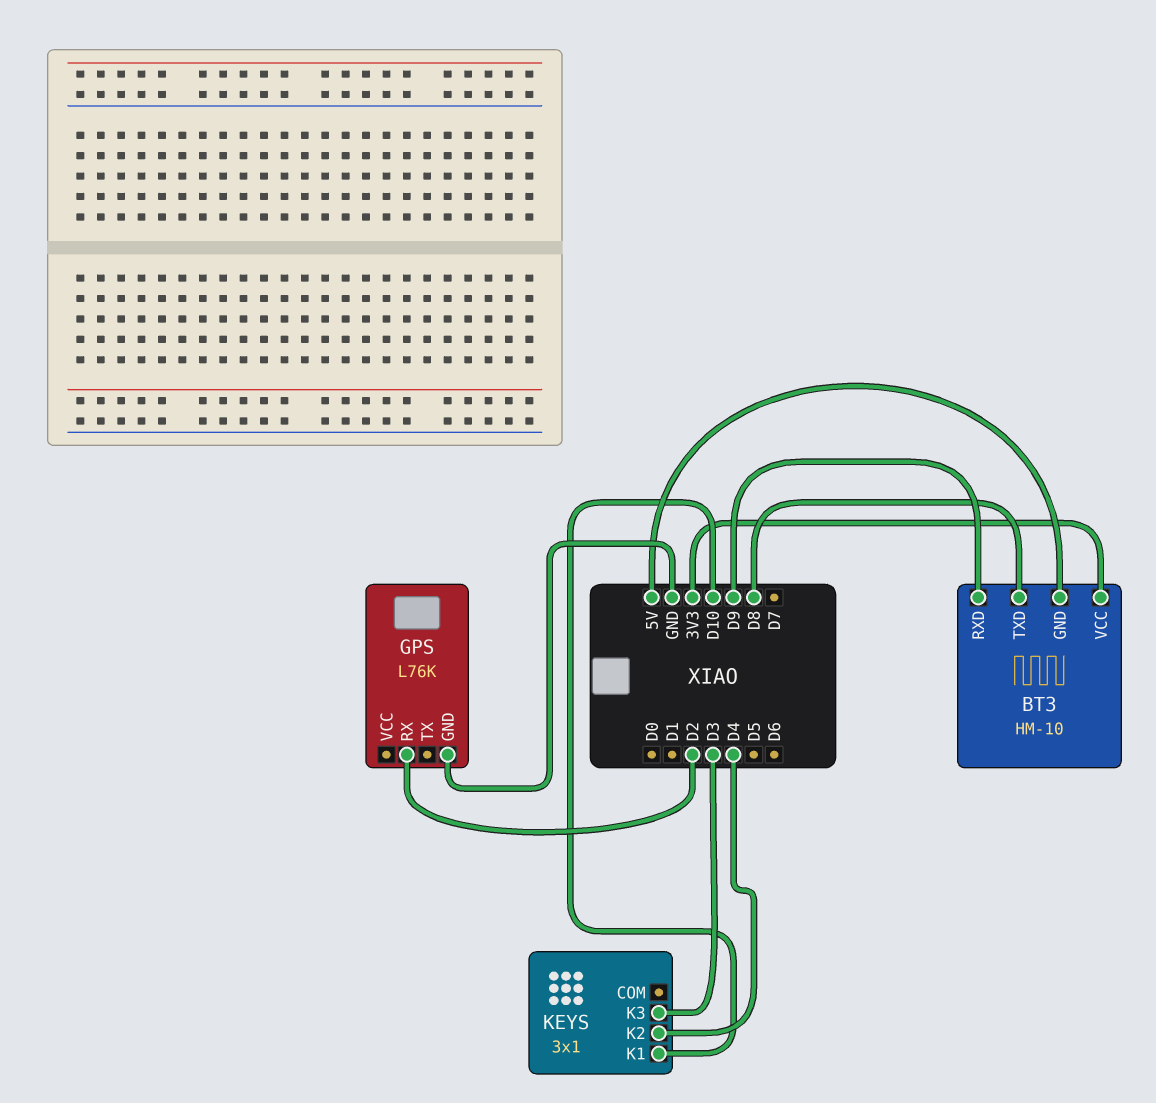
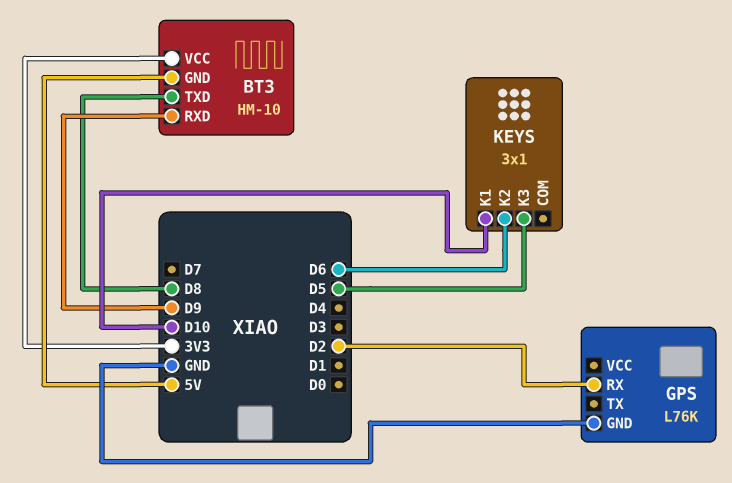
KEYS pin K2: D4 -> D6
KEYS pin K3: D3 -> D5

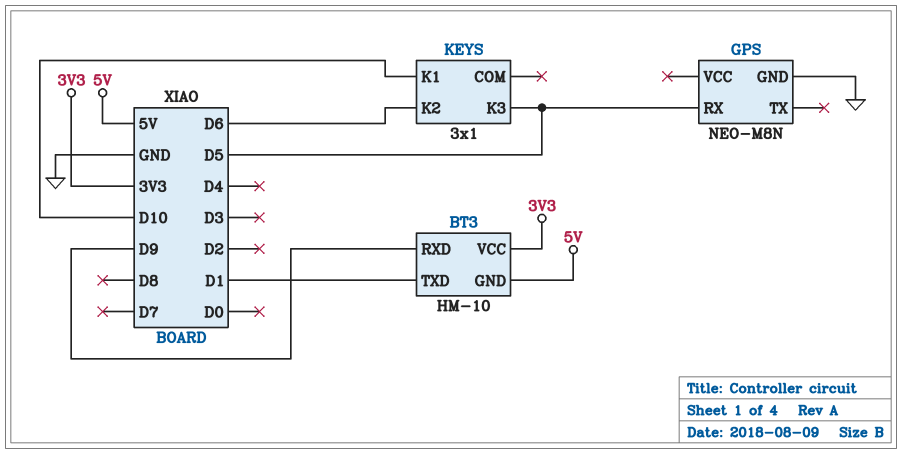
BT3 pin TXD: D8 -> D1
GPS: L76K -> NEO-M8N
GPS pin RX: D2 -> D5

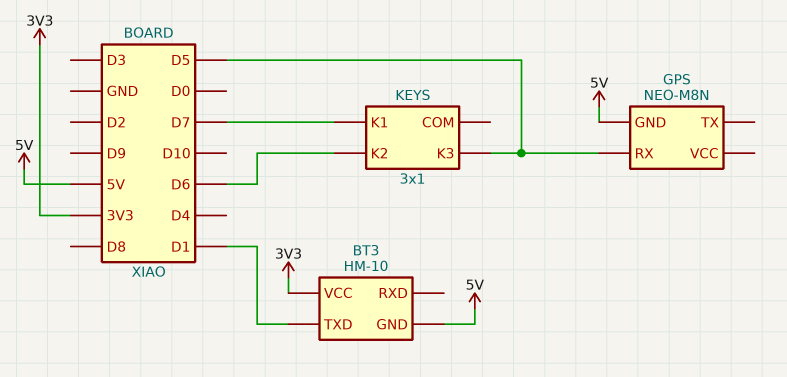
BT3 pin RXD: D9 -> none
GPS pin GND: GND -> 5V
KEYS pin K1: D10 -> D7

